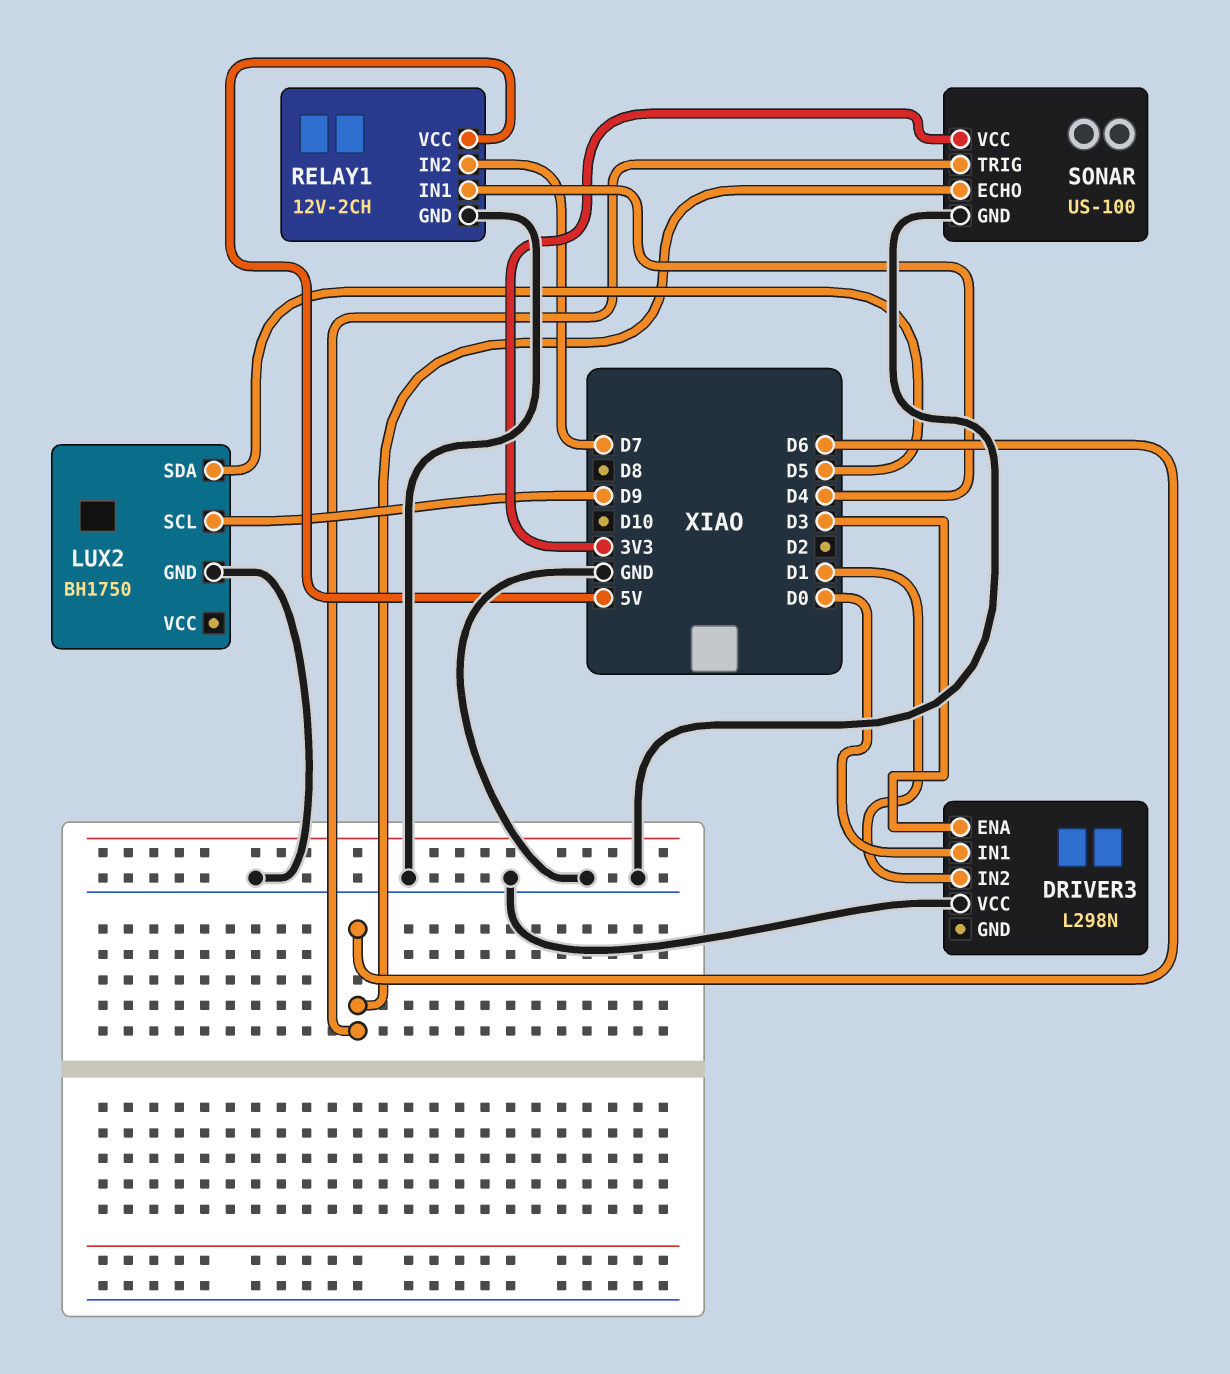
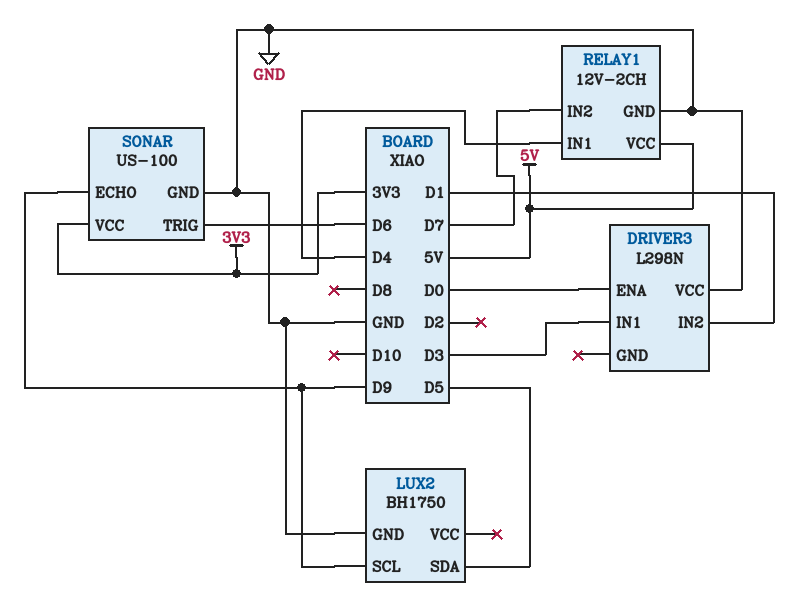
DRIVER3 pin ENA: D3 -> D0
DRIVER3 pin IN1: D0 -> D3
SONAR pin ECHO: D6 -> D9

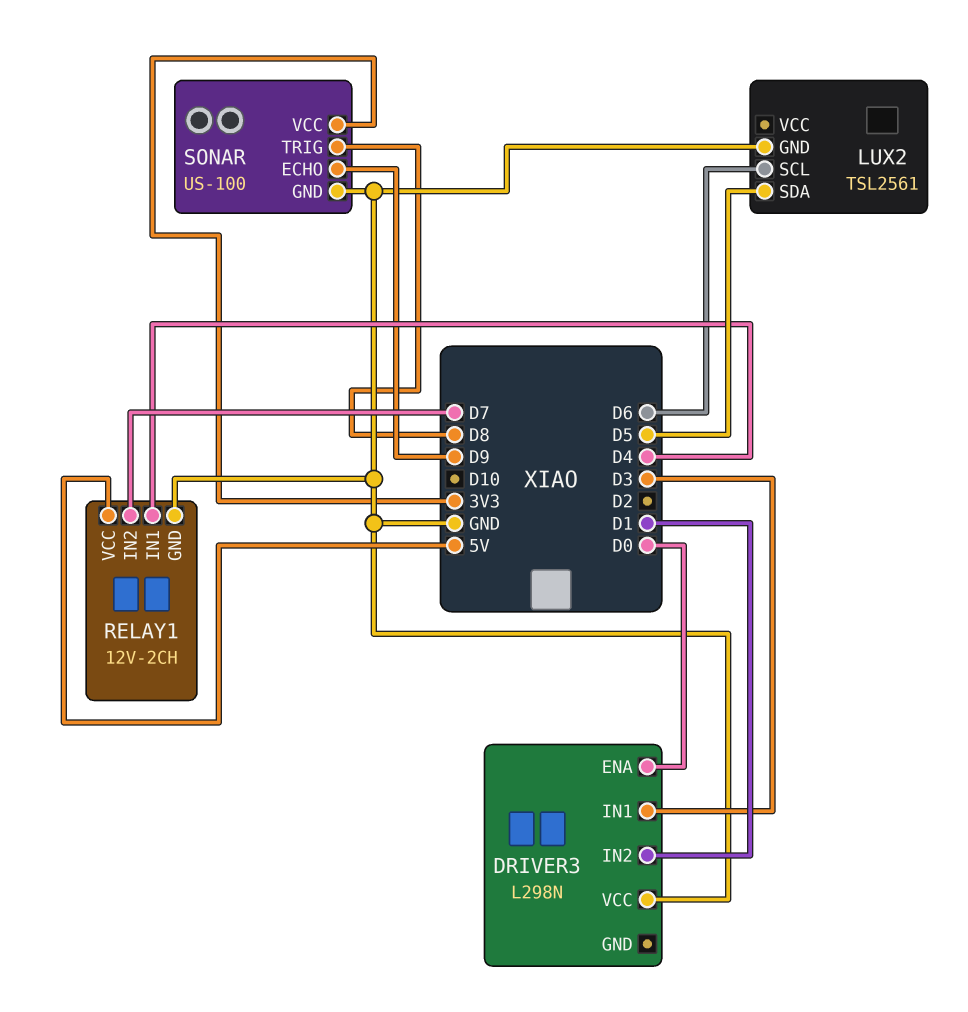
LUX2: BH1750 -> TSL2561
LUX2 pin SCL: D9 -> D6
SONAR pin TRIG: D6 -> D8

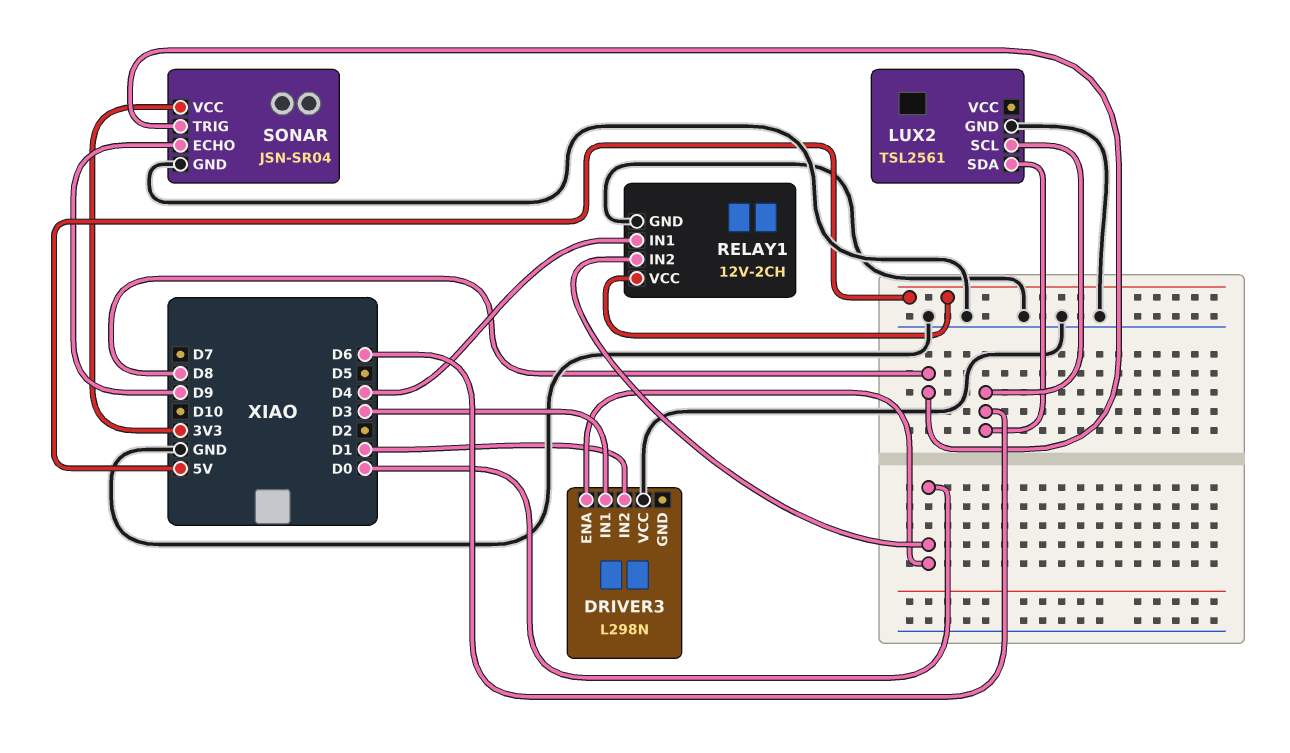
LUX2 pin SDA: D5 -> D6
RELAY1 pin IN2: D7 -> D0
SONAR: US-100 -> JSN-SR04

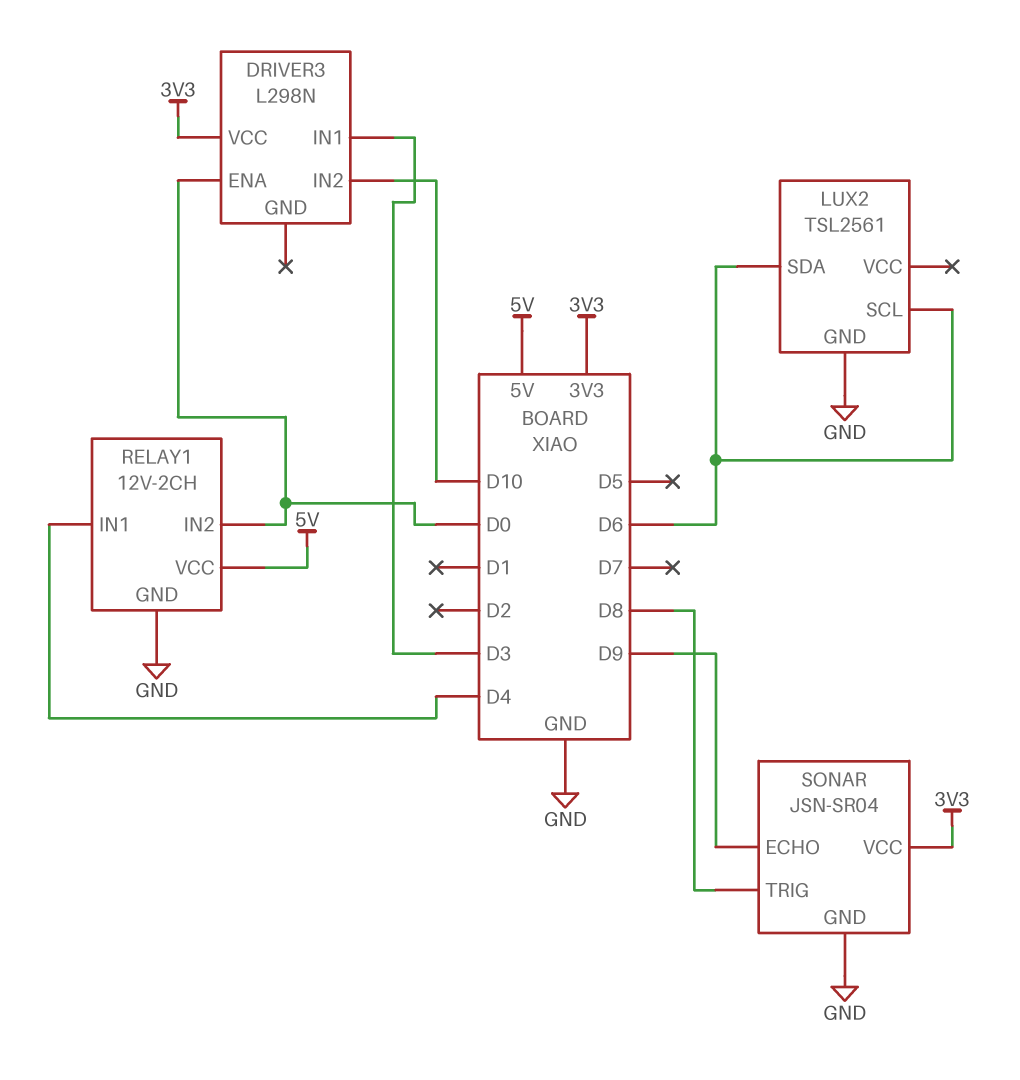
DRIVER3 pin IN2: D1 -> D10
DRIVER3 pin VCC: GND -> 3V3

